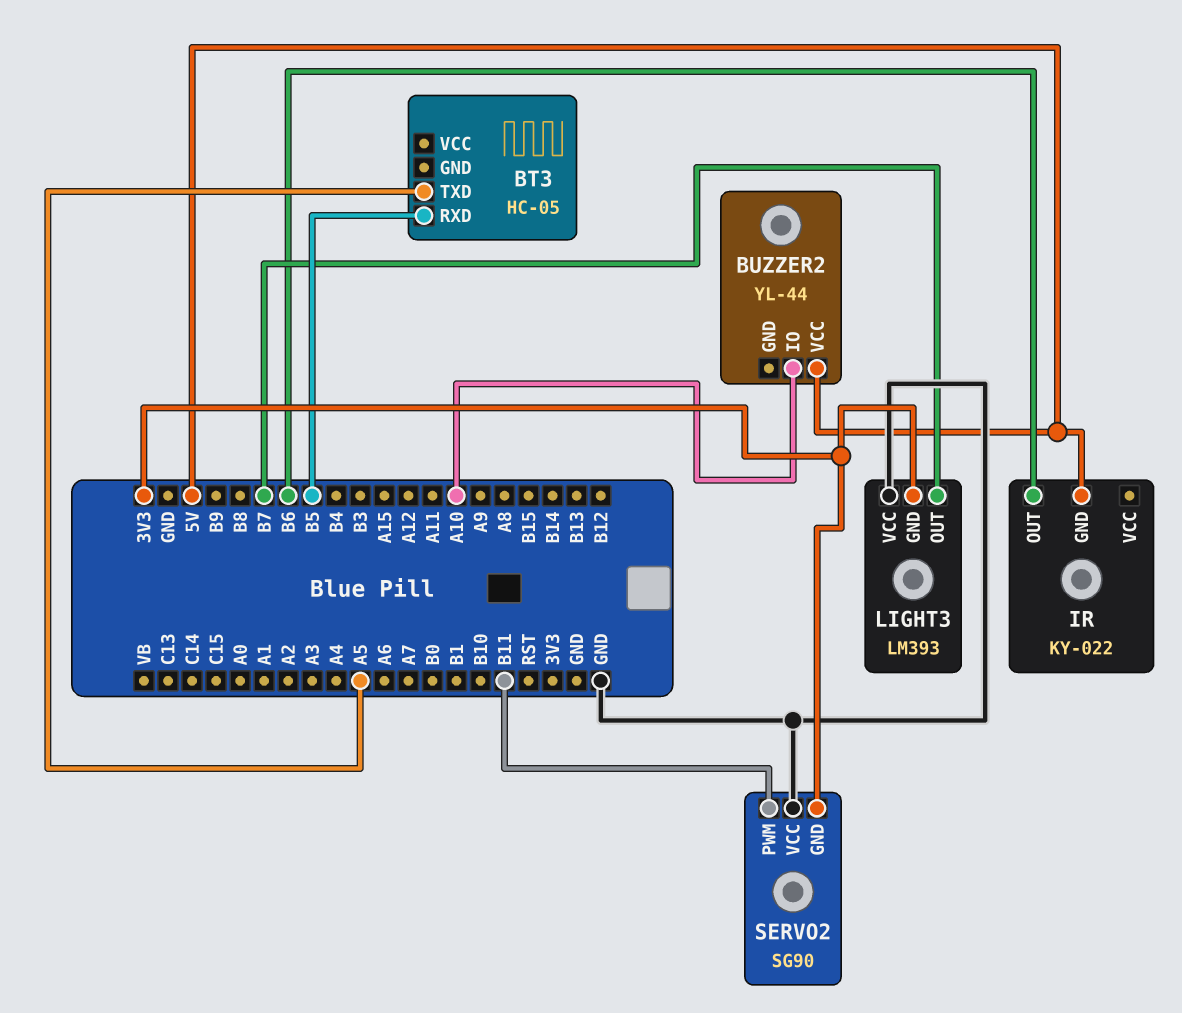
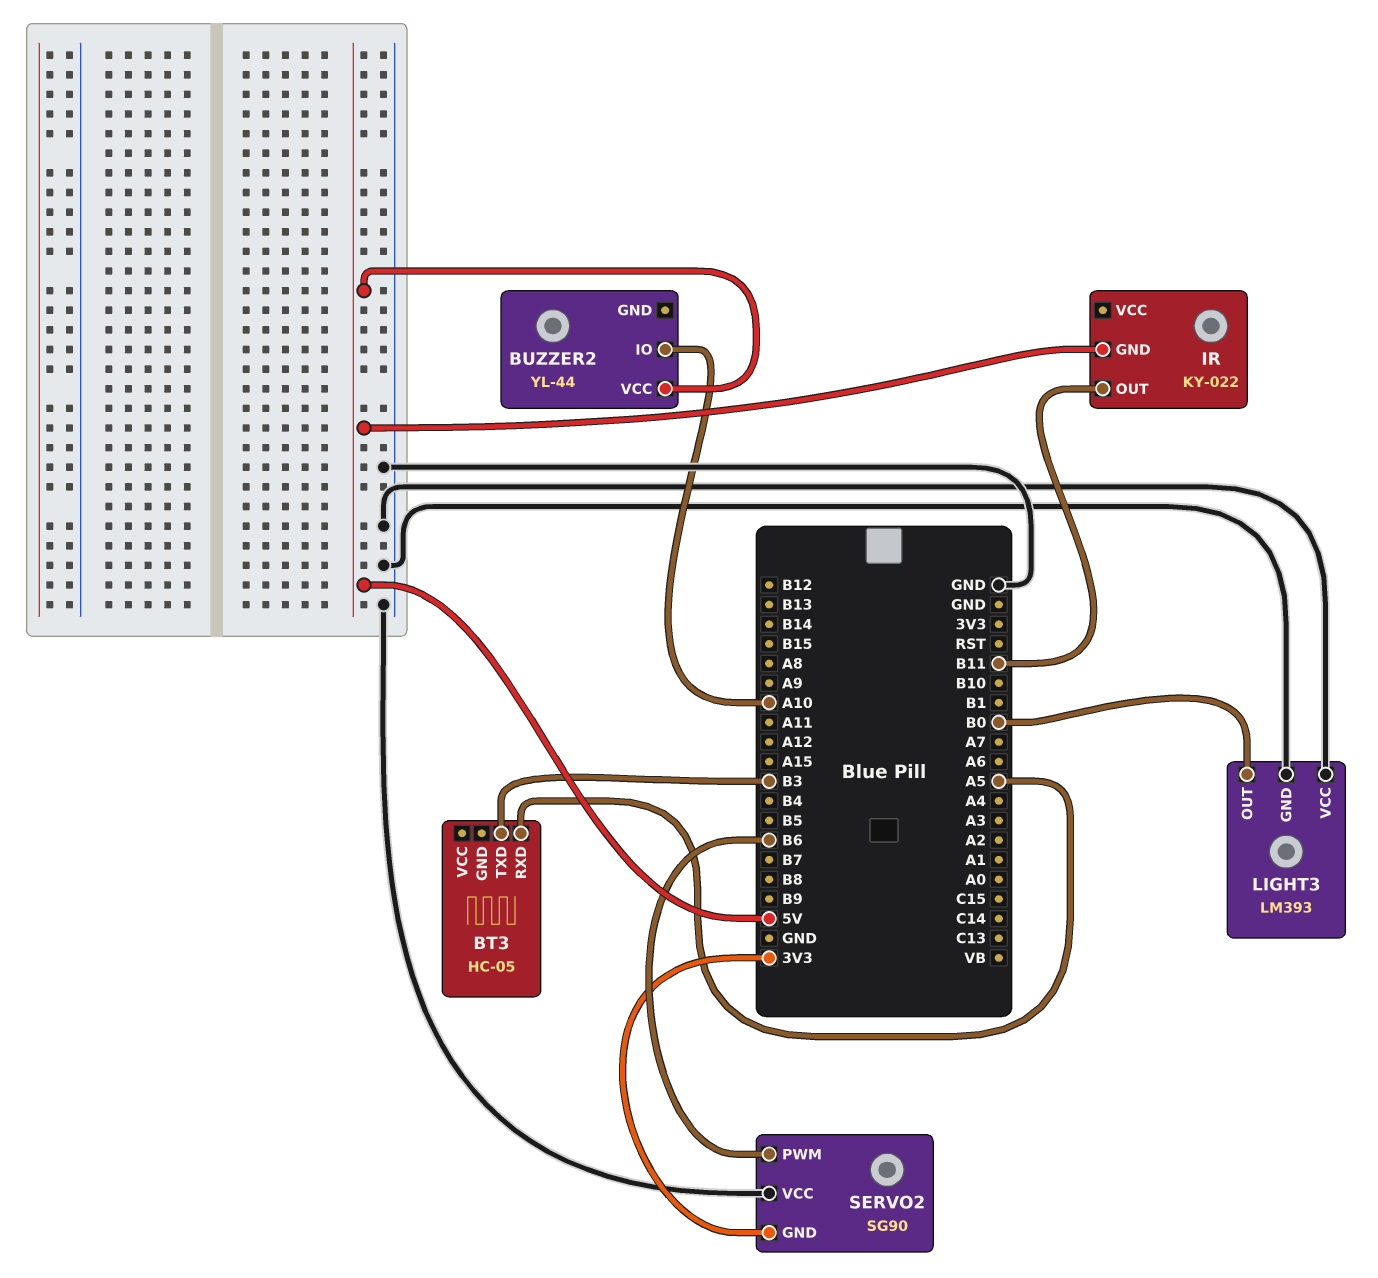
BT3 pin RXD: B5 -> A5
BT3 pin TXD: A5 -> B3
IR pin OUT: B6 -> B11
LIGHT3 pin GND: 3V3 -> GND
LIGHT3 pin OUT: B7 -> B0
SERVO2 pin PWM: B11 -> B6

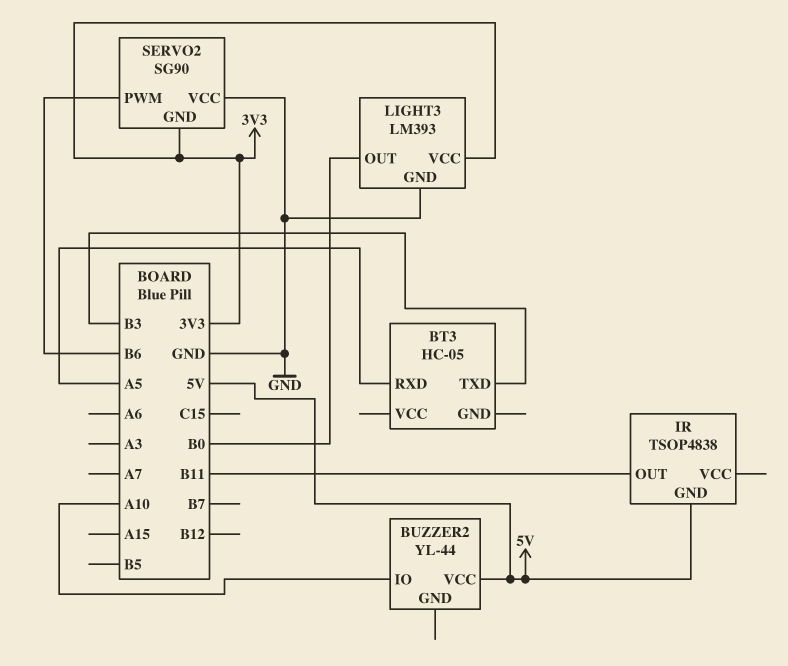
IR: KY-022 -> TSOP4838
LIGHT3 pin VCC: GND -> 3V3

